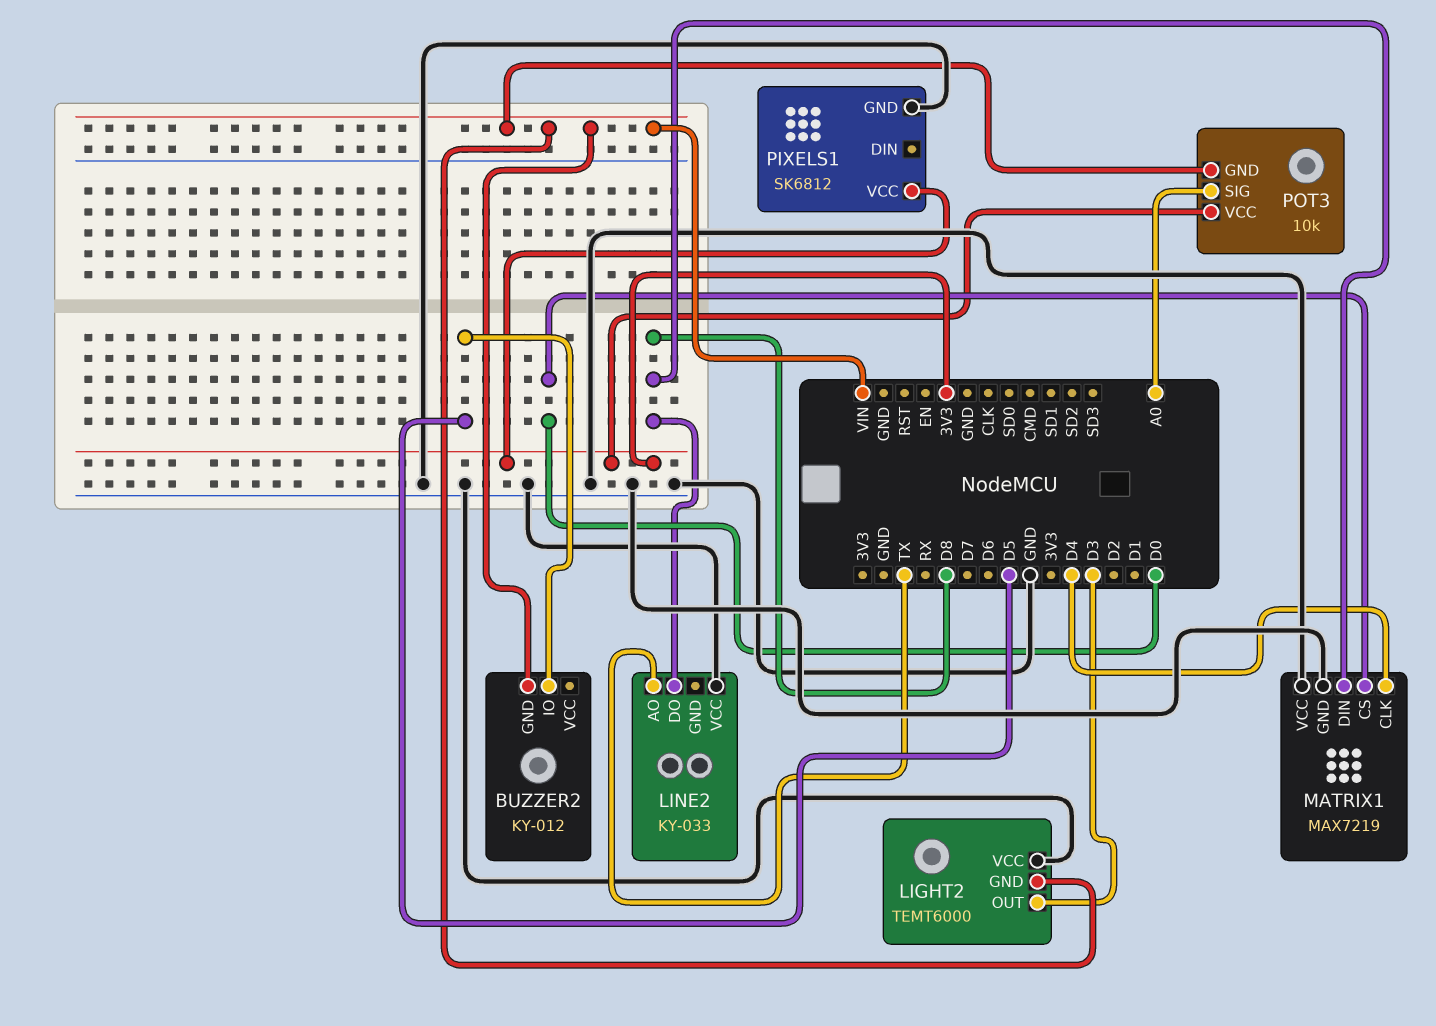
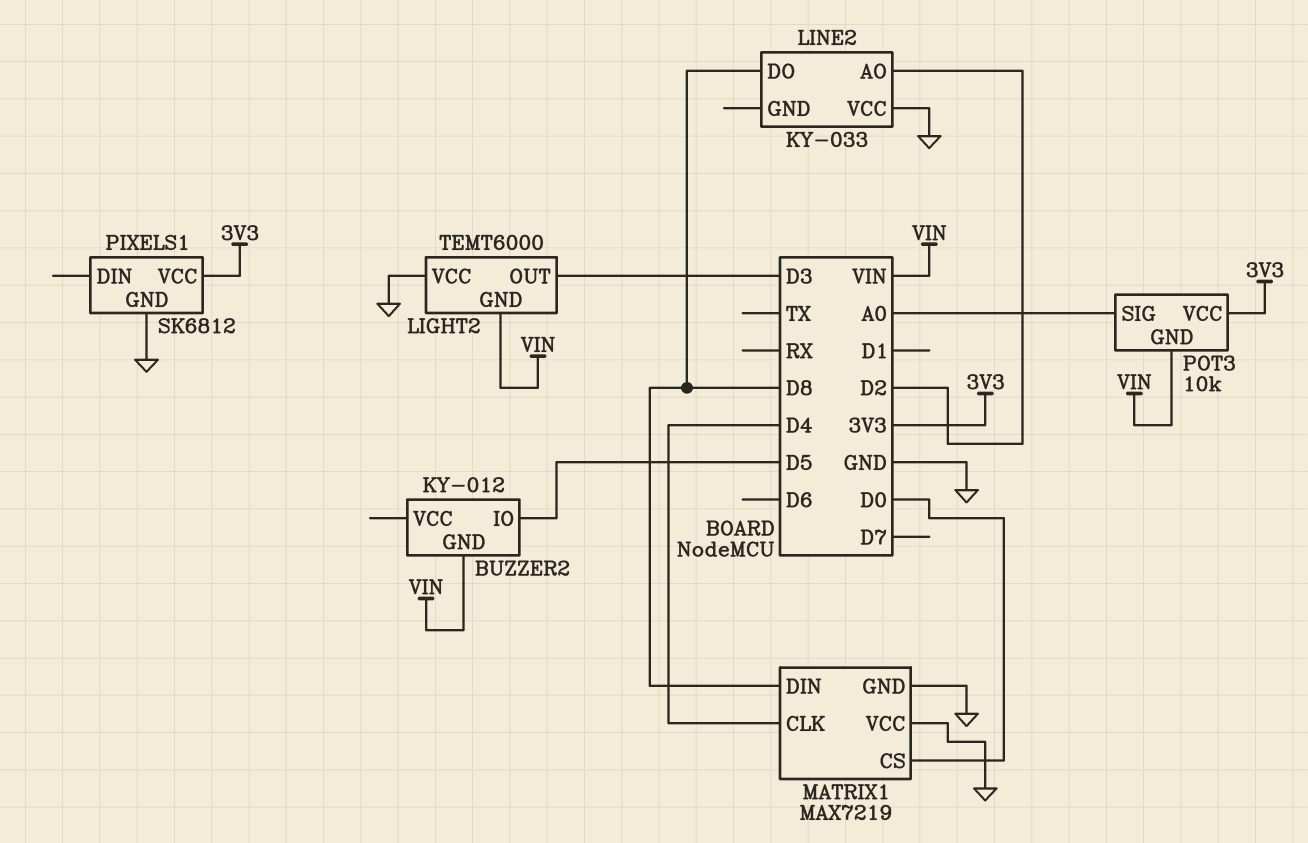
LINE2 pin AO: TX -> D2

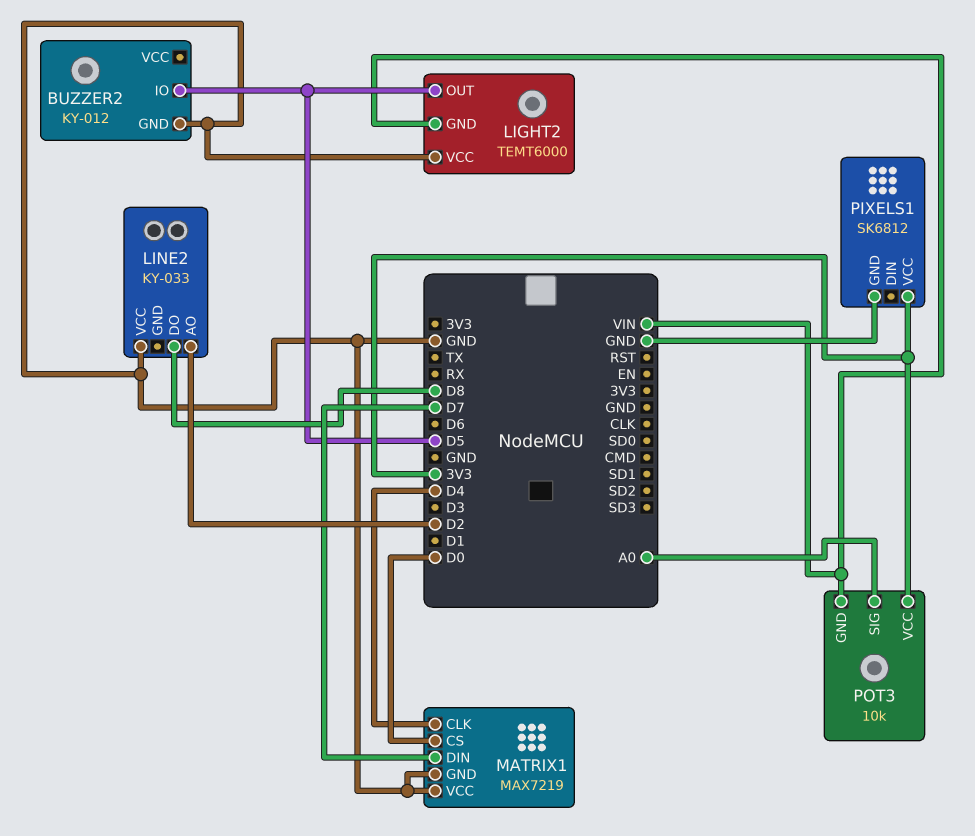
BUZZER2 pin GND: VIN -> GND
LIGHT2 pin OUT: D3 -> D5
MATRIX1 pin DIN: D8 -> D7

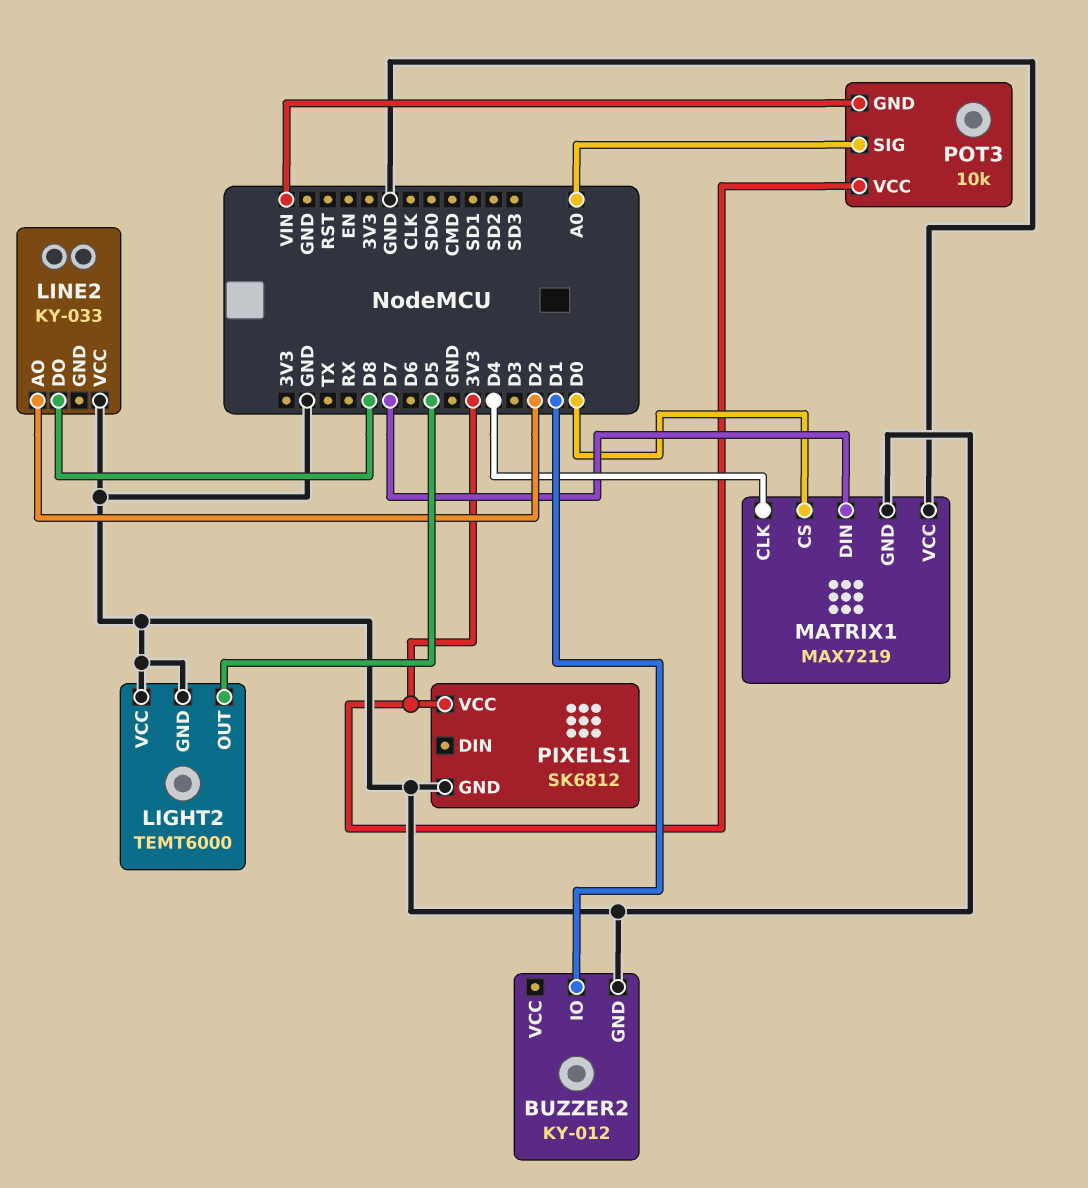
BUZZER2 pin IO: D5 -> D1
LIGHT2 pin GND: VIN -> GND

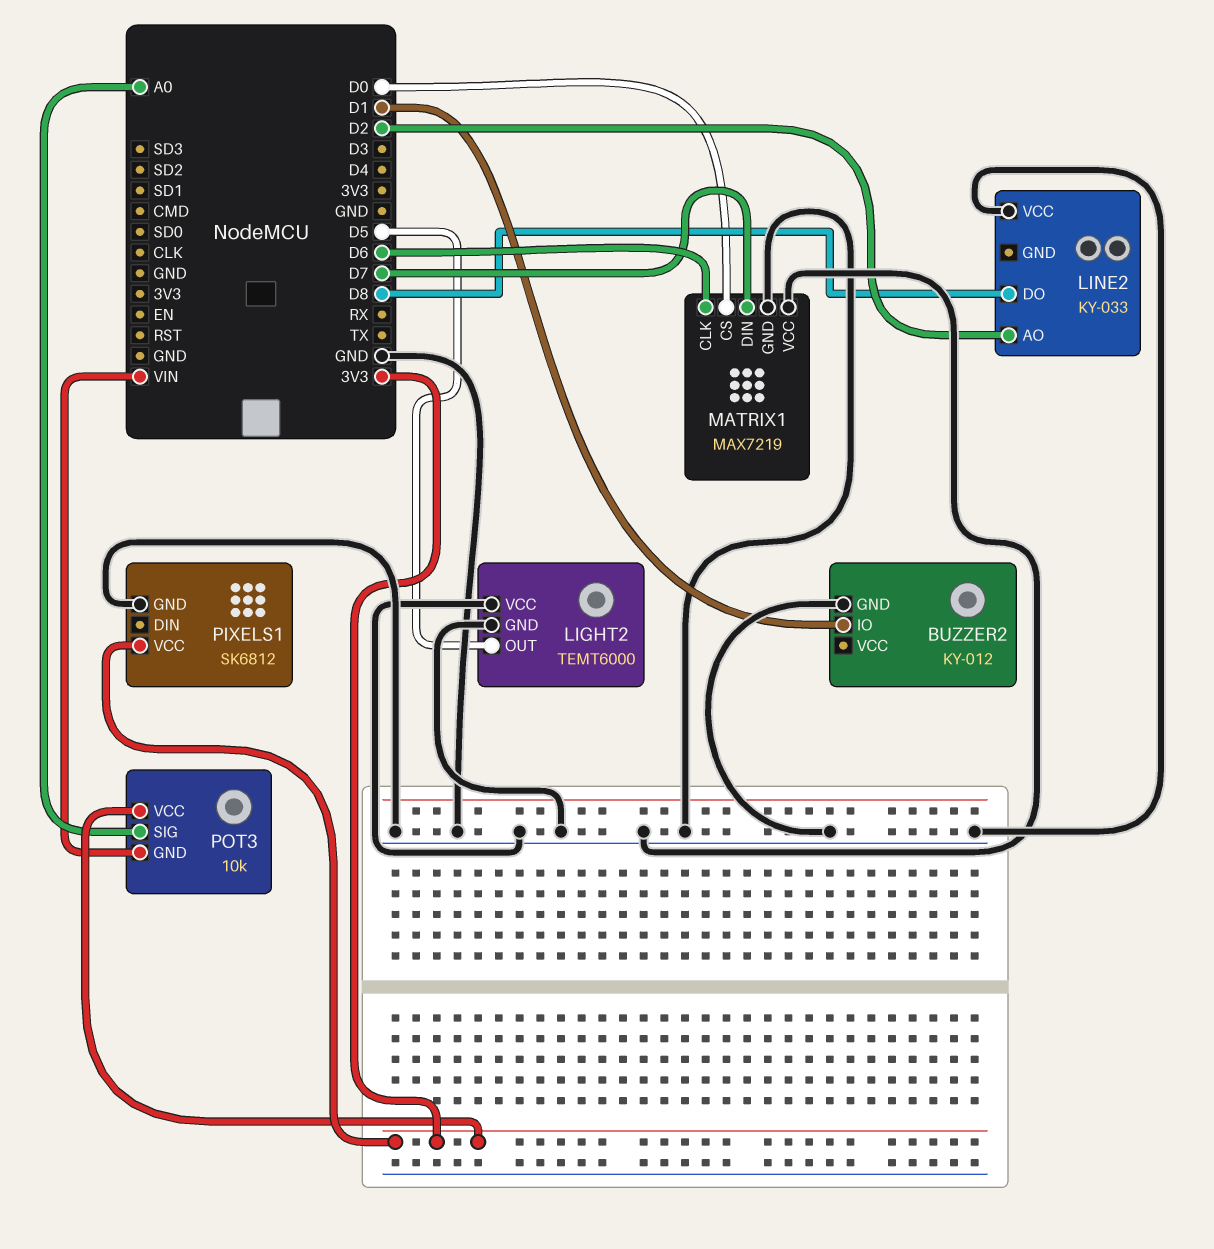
MATRIX1 pin CLK: D4 -> D6

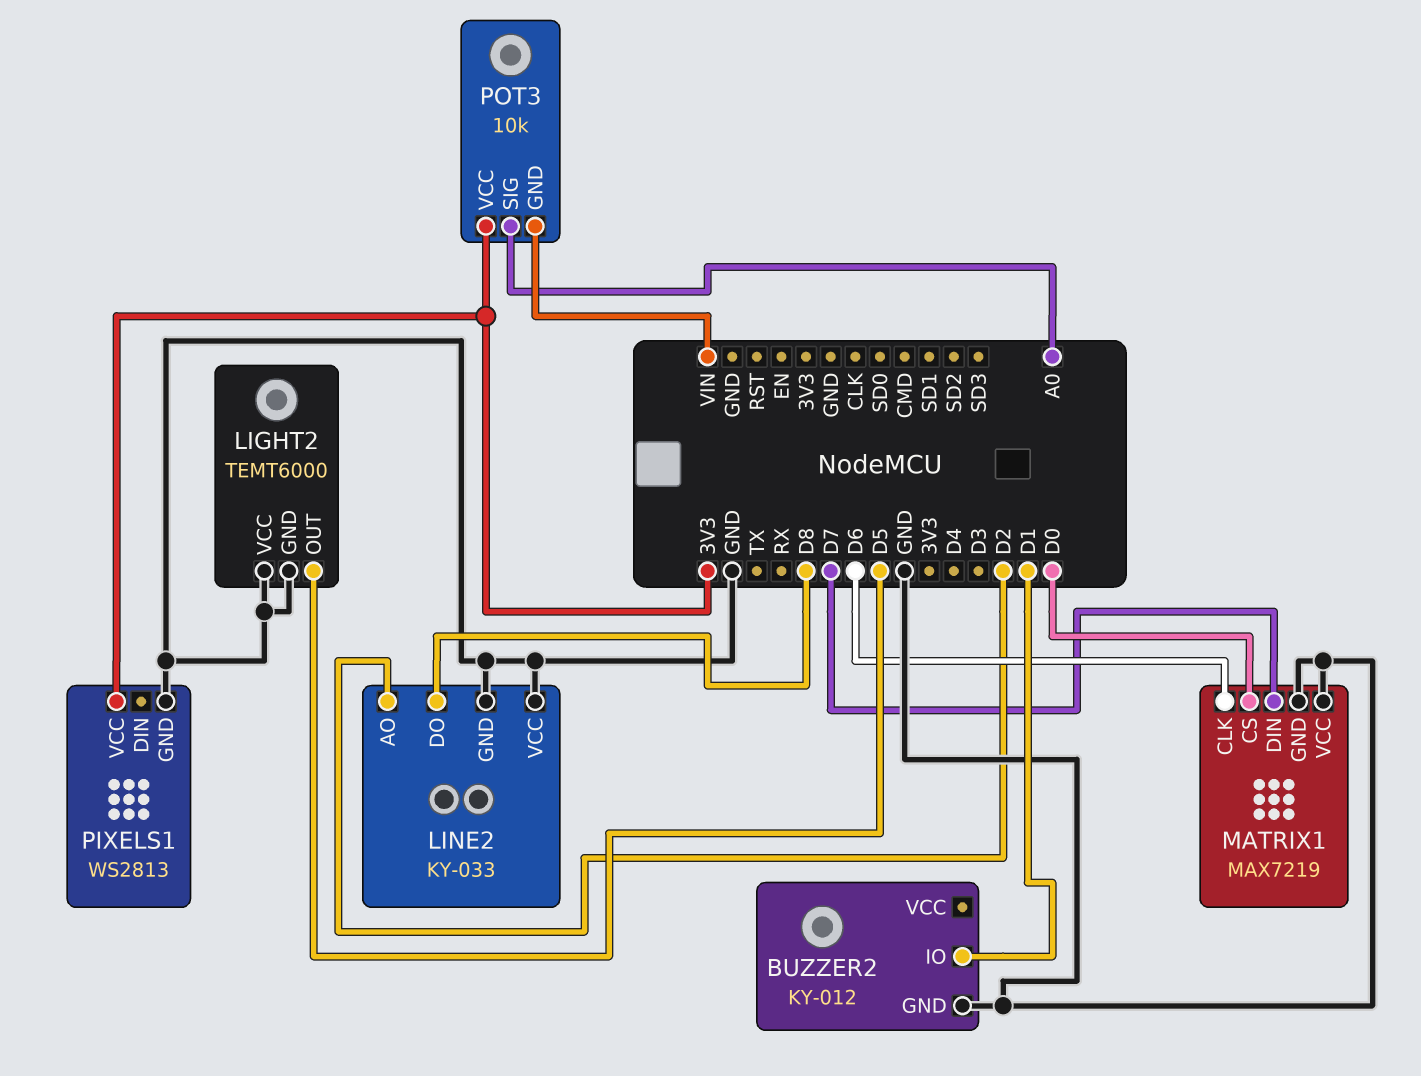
LINE2 pin GND: none -> GND
PIXELS1: SK6812 -> WS2813

